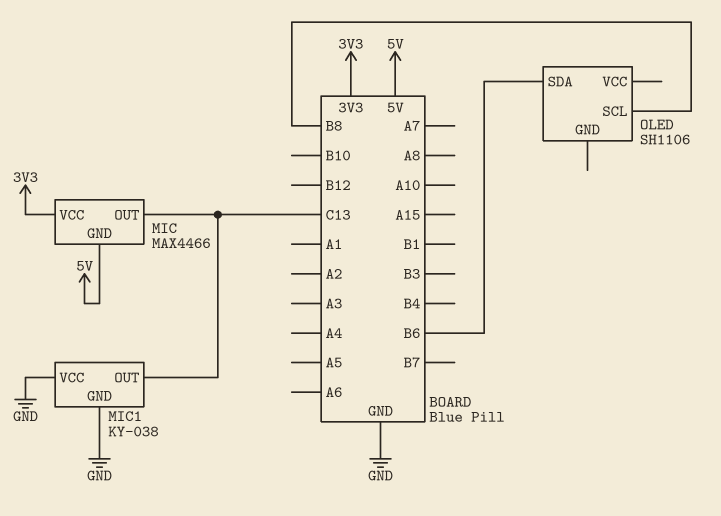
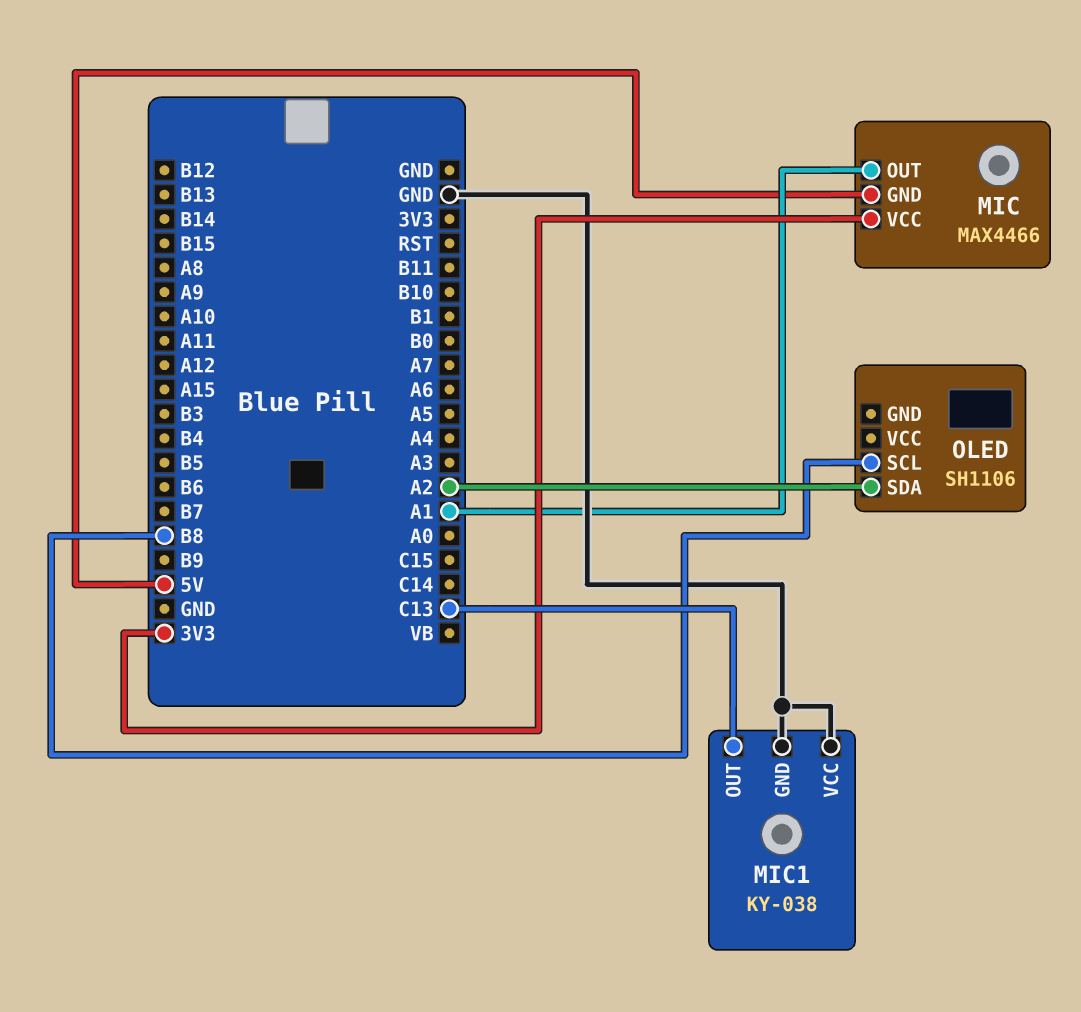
MIC pin OUT: C13 -> A1
OLED pin SDA: B6 -> A2

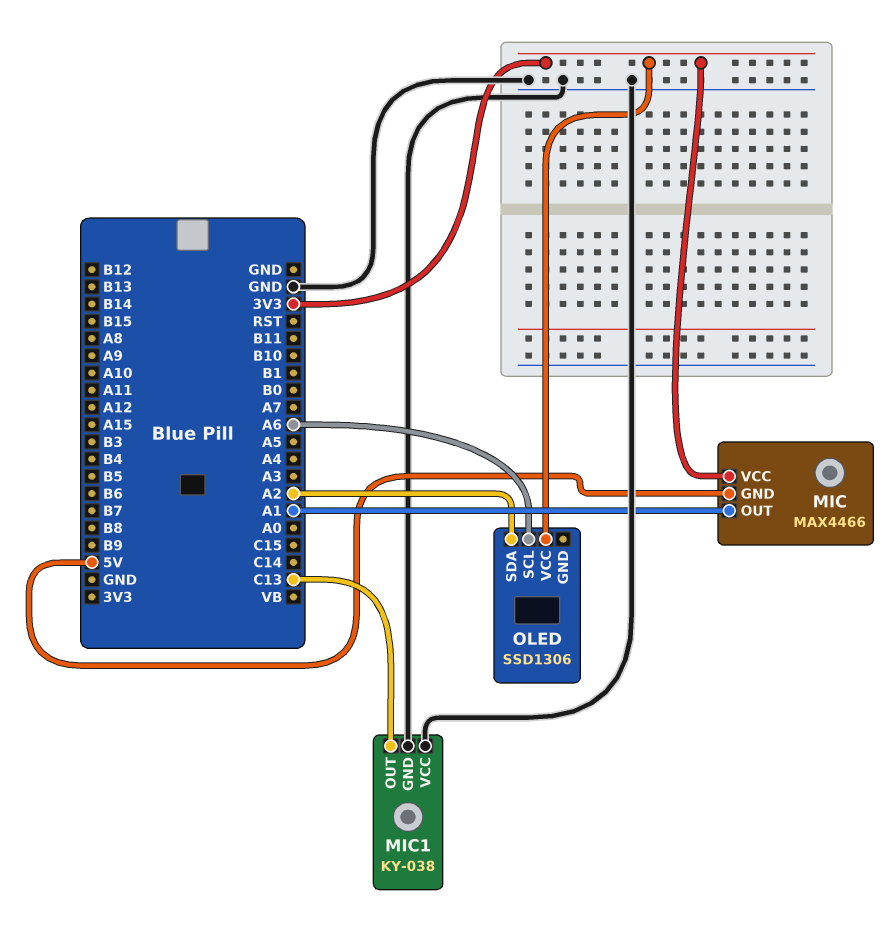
OLED: SH1106 -> SSD1306
OLED pin SCL: B8 -> A6
OLED pin VCC: none -> 3V3

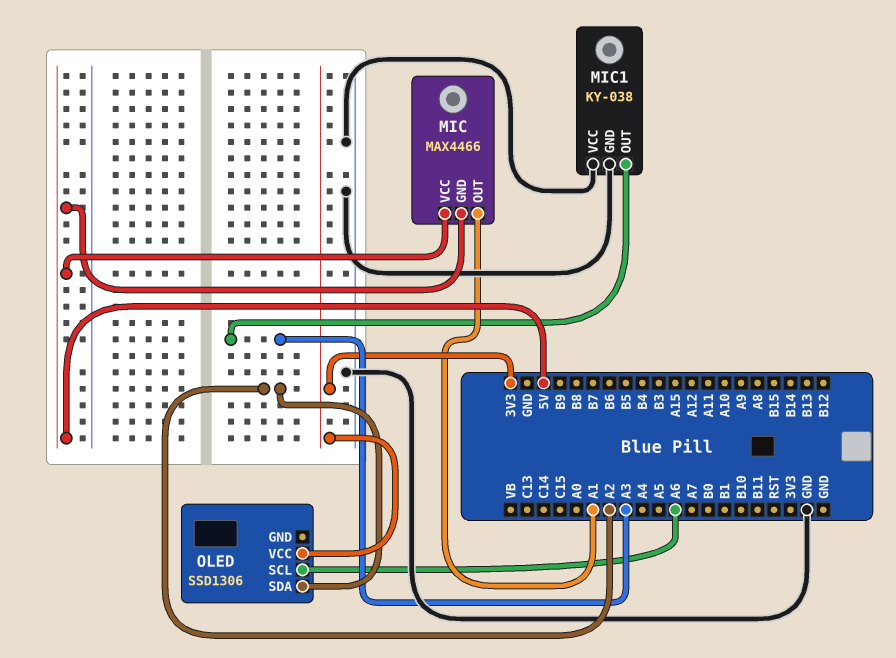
MIC pin VCC: 3V3 -> 5V
MIC1 pin OUT: C13 -> A3

